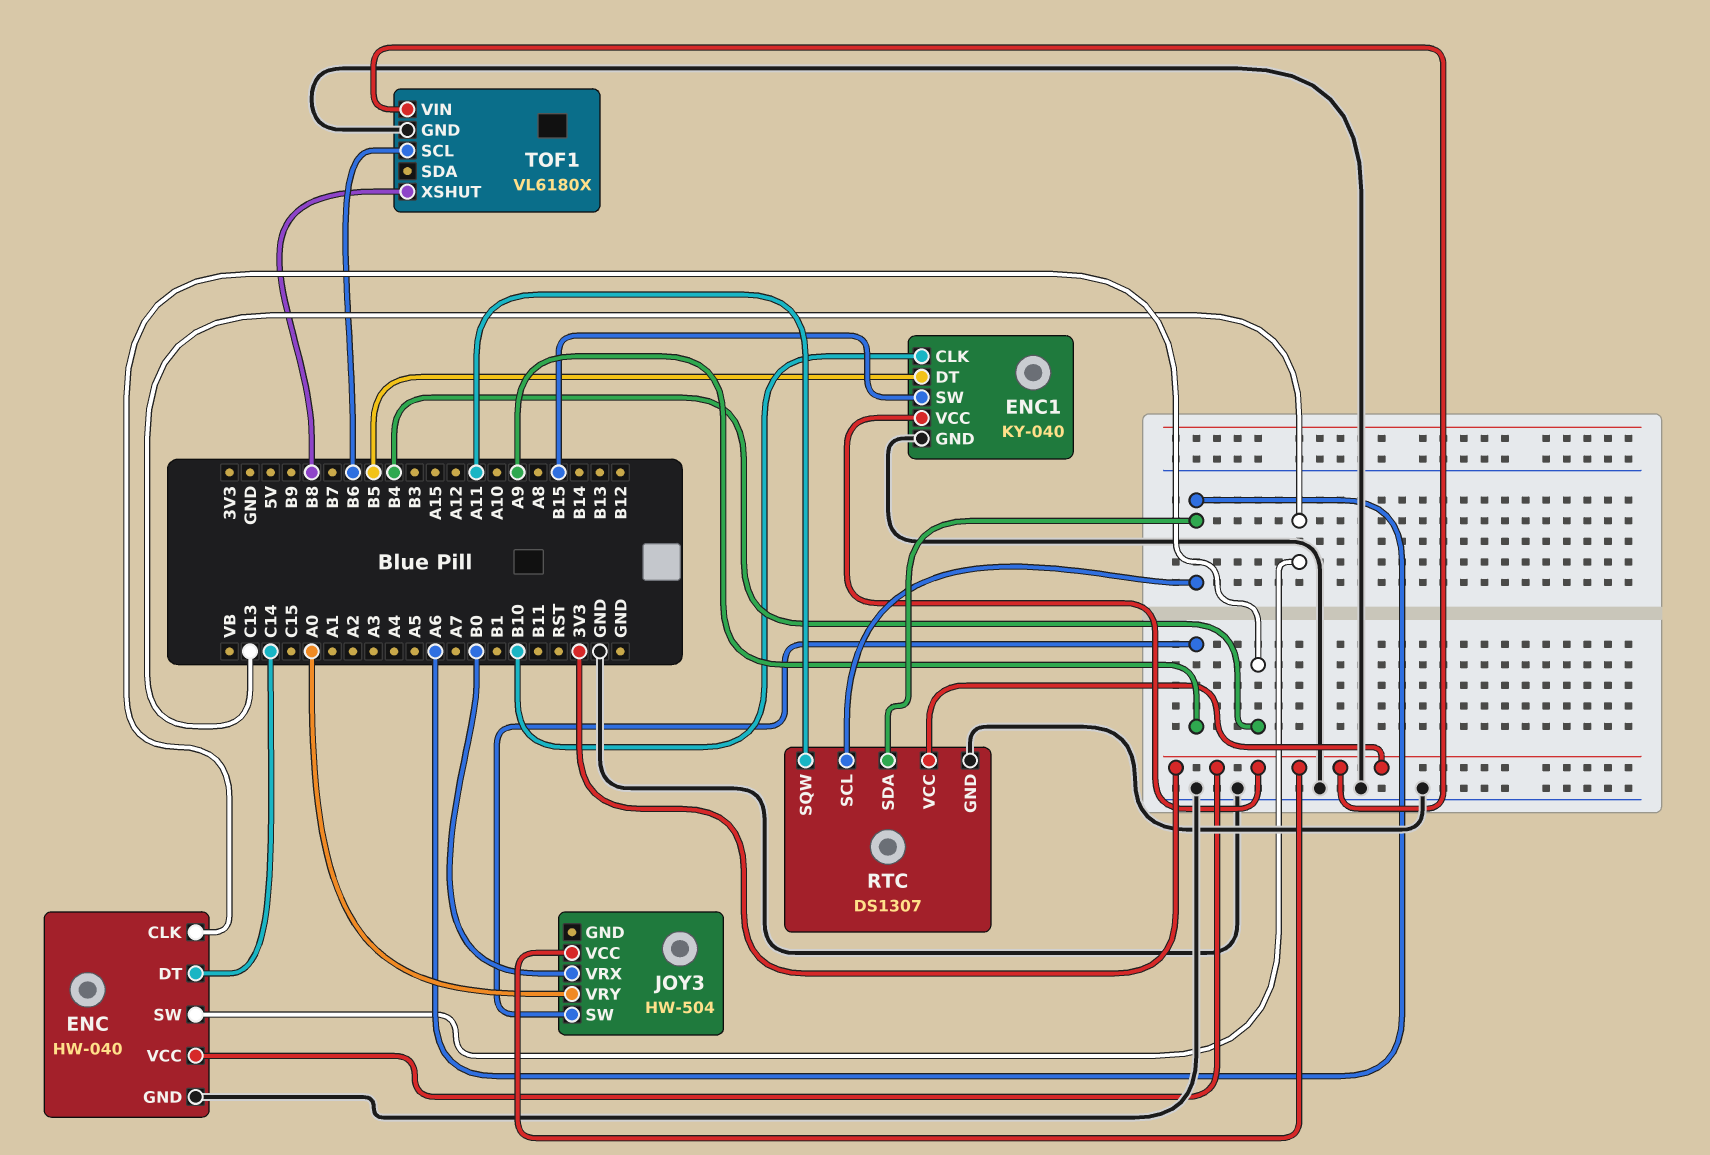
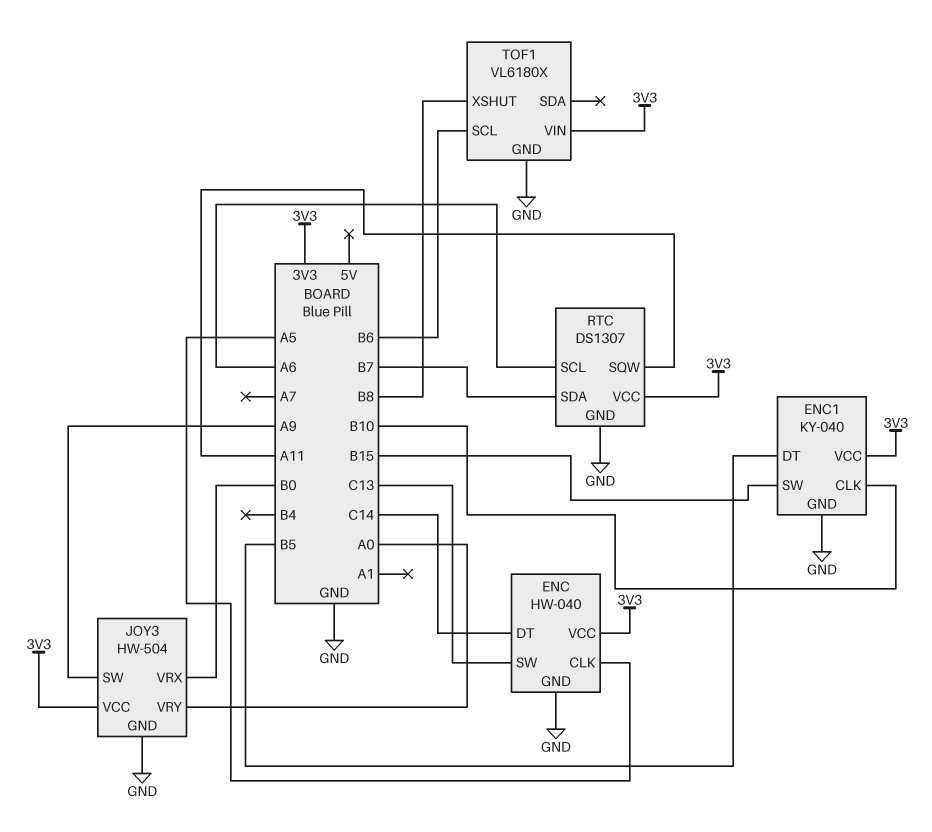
ENC pin CLK: B4 -> A5
JOY3 pin GND: none -> GND
RTC pin SDA: A6 -> B7

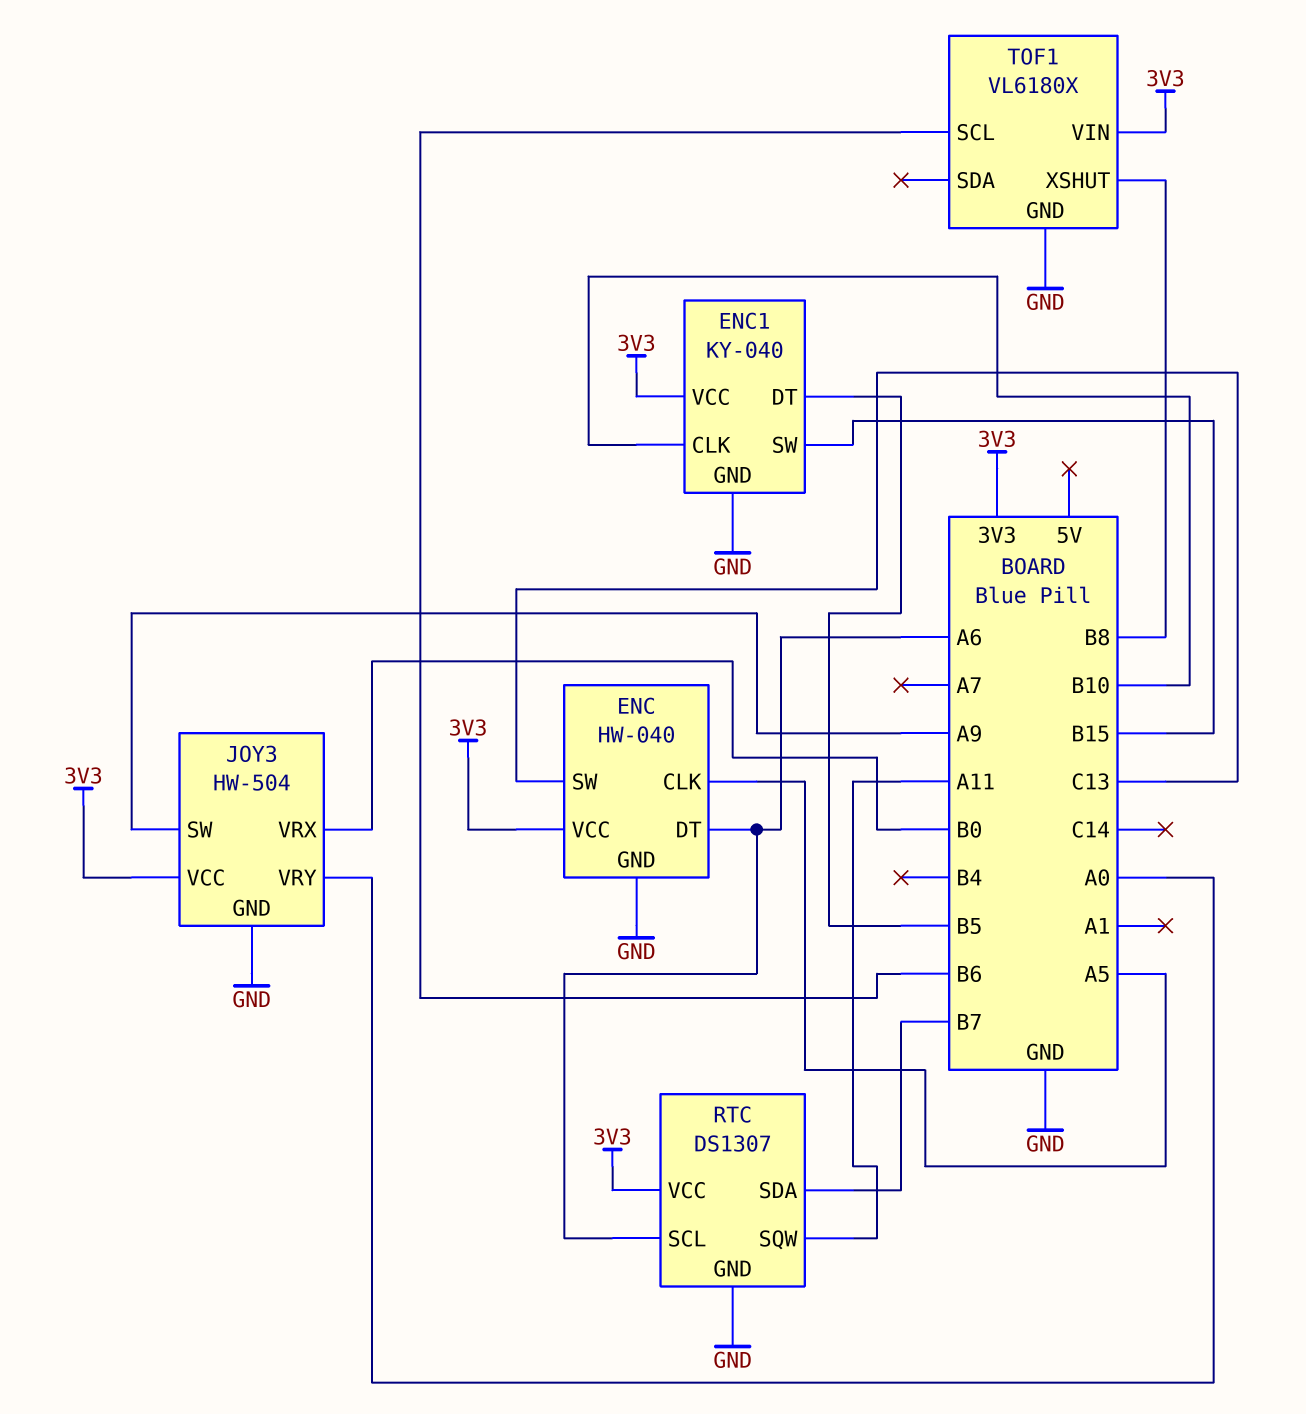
ENC pin DT: C14 -> A6

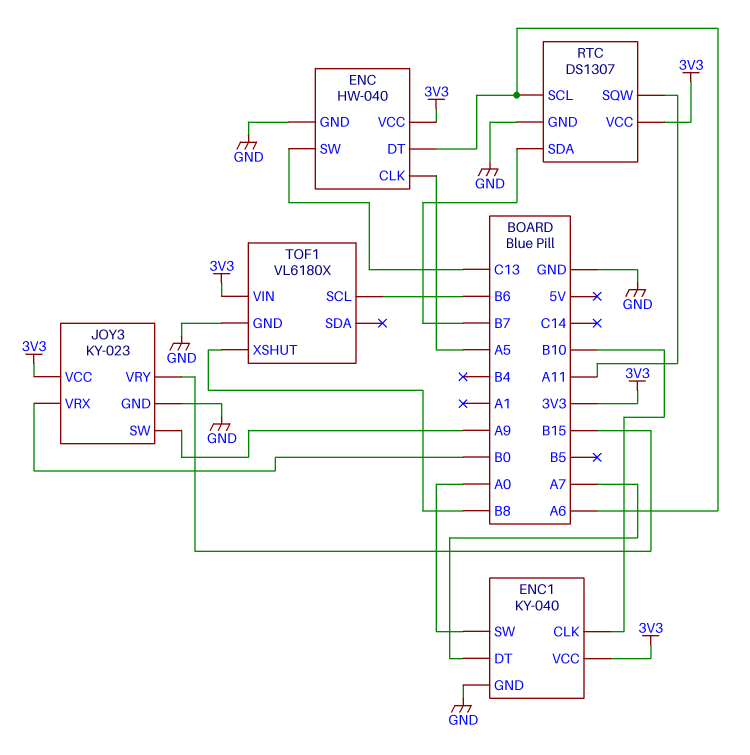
ENC1 pin DT: B5 -> A7
ENC1 pin SW: B15 -> A0
JOY3: HW-504 -> KY-023
JOY3 pin VRY: A0 -> B15

